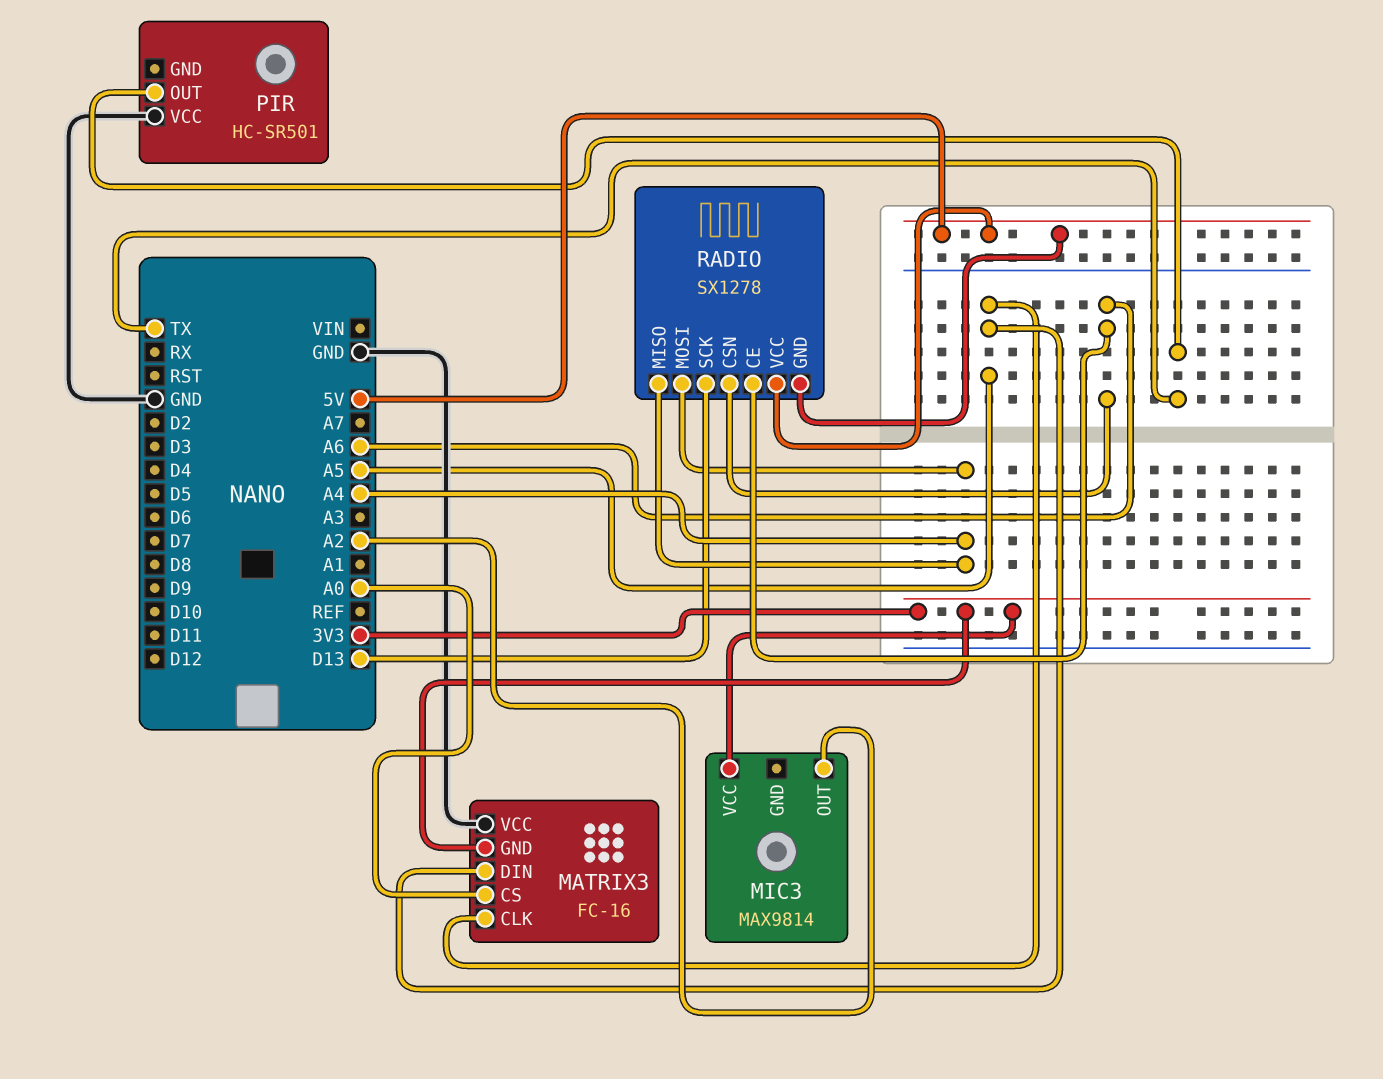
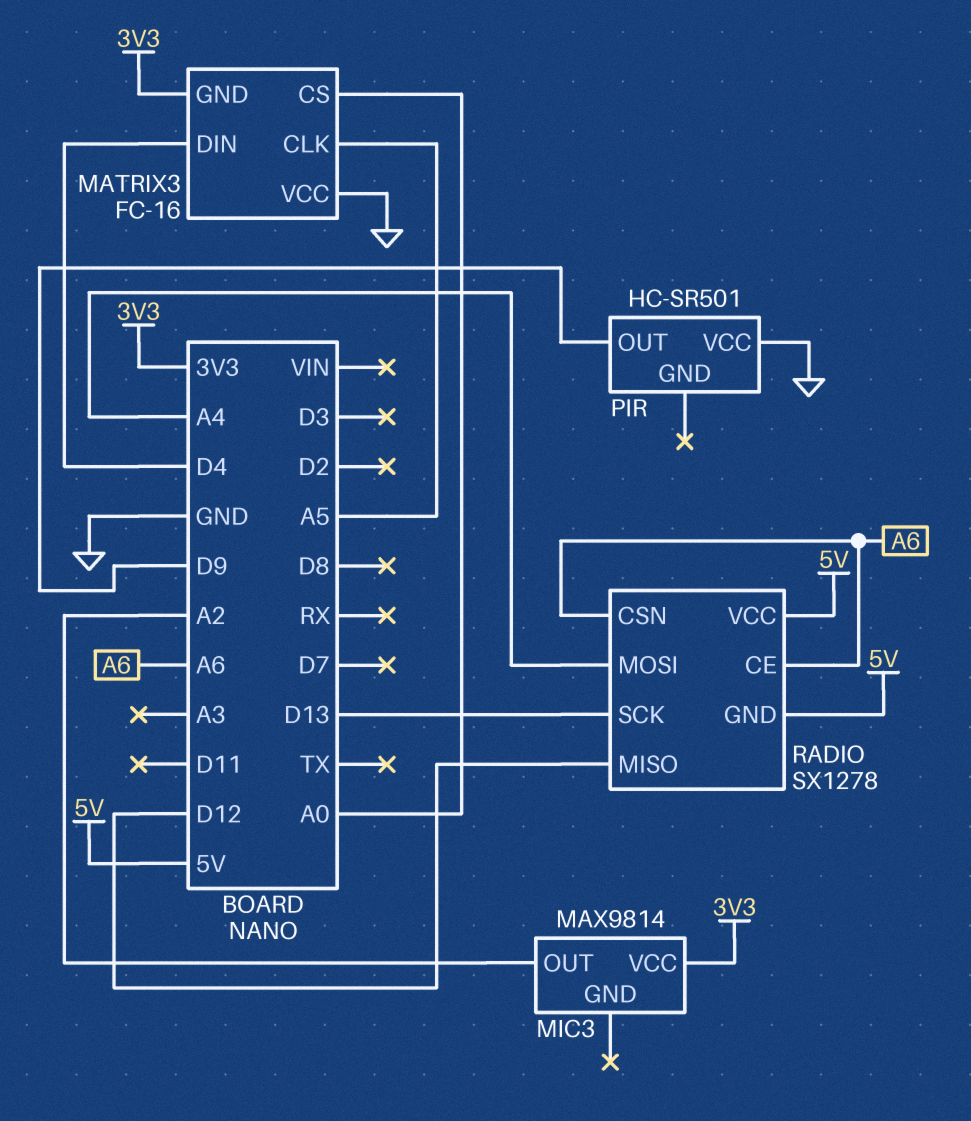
MATRIX3 pin DIN: A5 -> D4
PIR pin OUT: TX -> D9
RADIO pin MISO: A4 -> D12

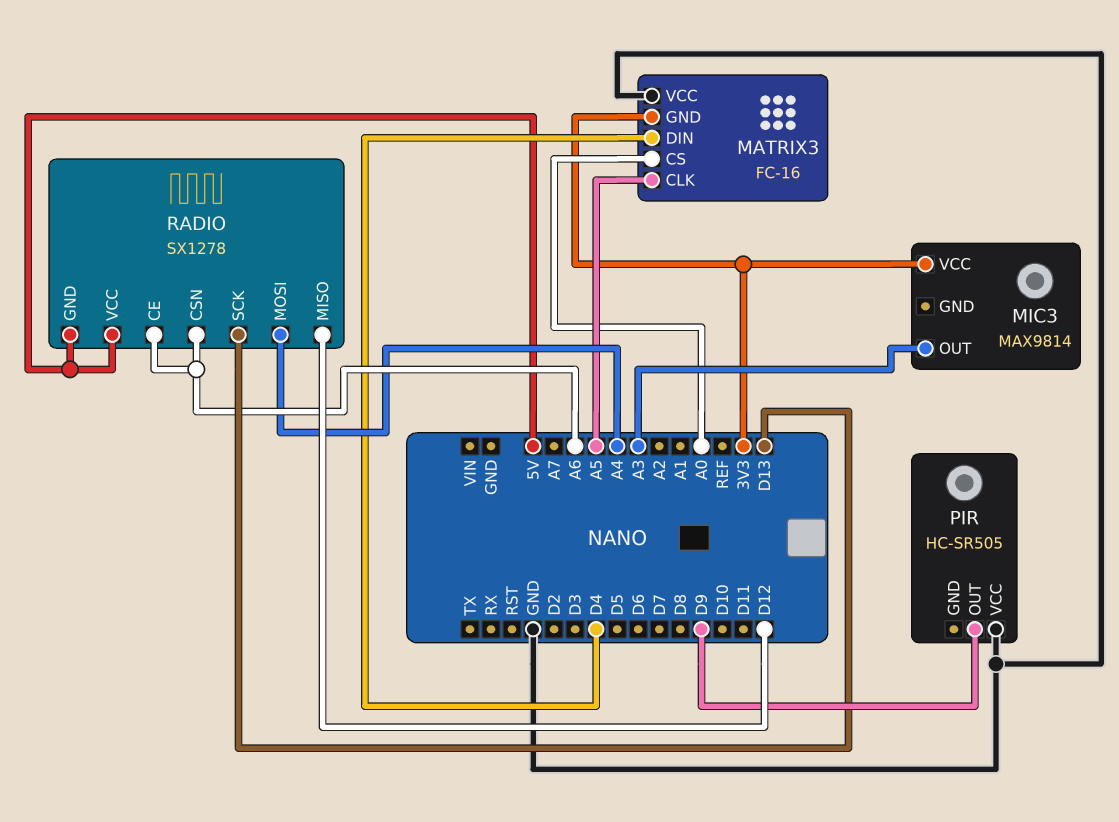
MIC3 pin OUT: A2 -> A3
PIR: HC-SR501 -> HC-SR505

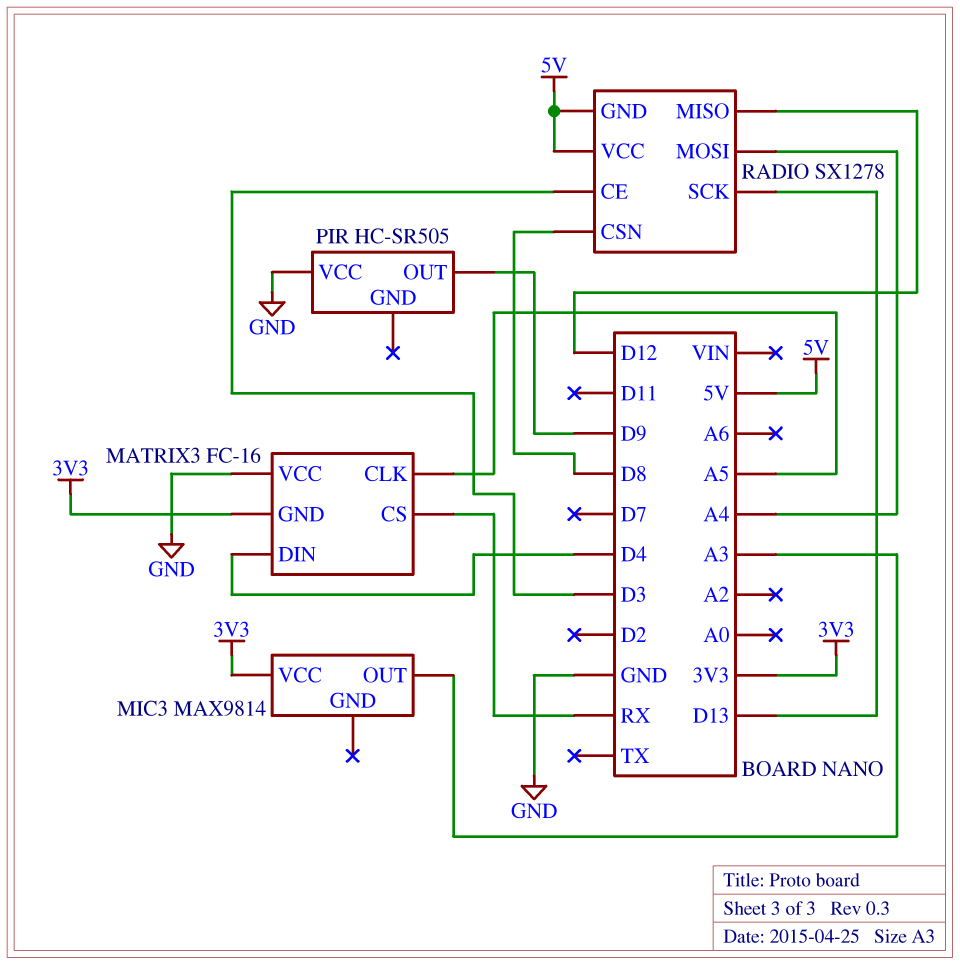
MATRIX3 pin CS: A0 -> RX
RADIO pin CE: A6 -> D3
RADIO pin CSN: A6 -> D8

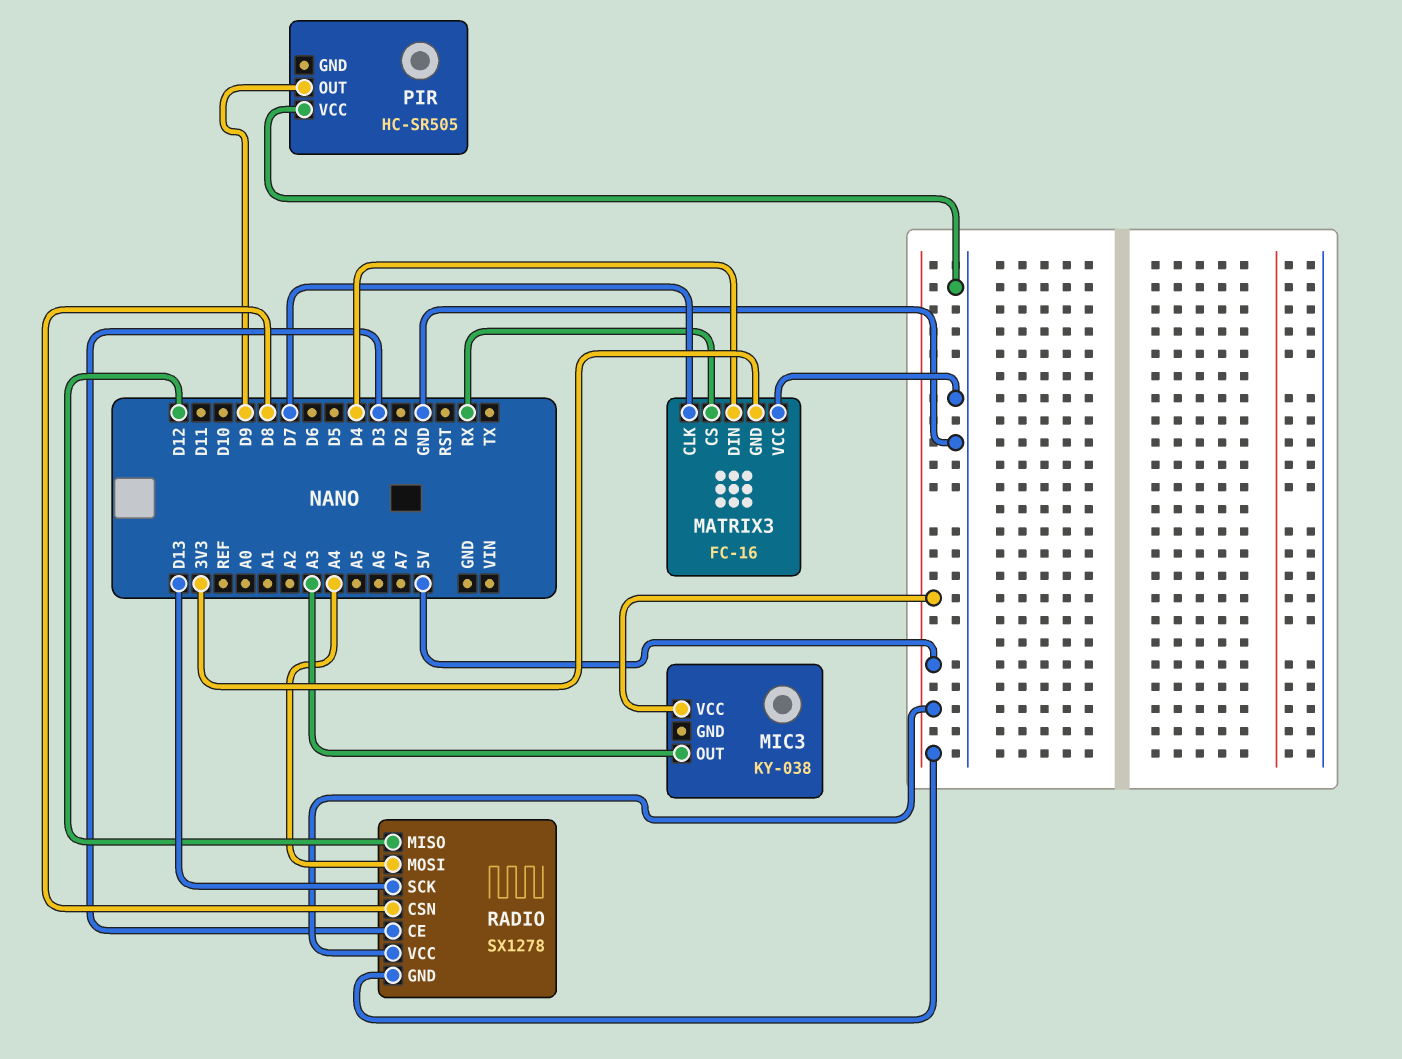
MATRIX3 pin CLK: A5 -> D7
MIC3: MAX9814 -> KY-038
MIC3 pin VCC: 3V3 -> 5V

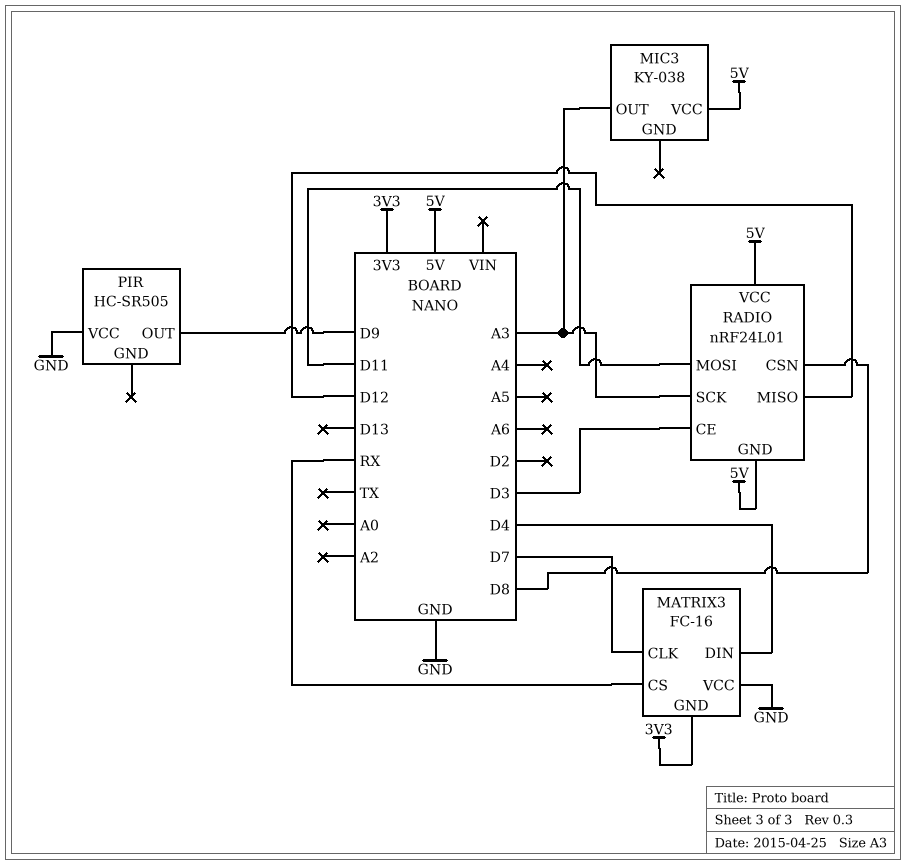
RADIO: SX1278 -> nRF24L01
RADIO pin MOSI: A4 -> D11
RADIO pin SCK: D13 -> A3

